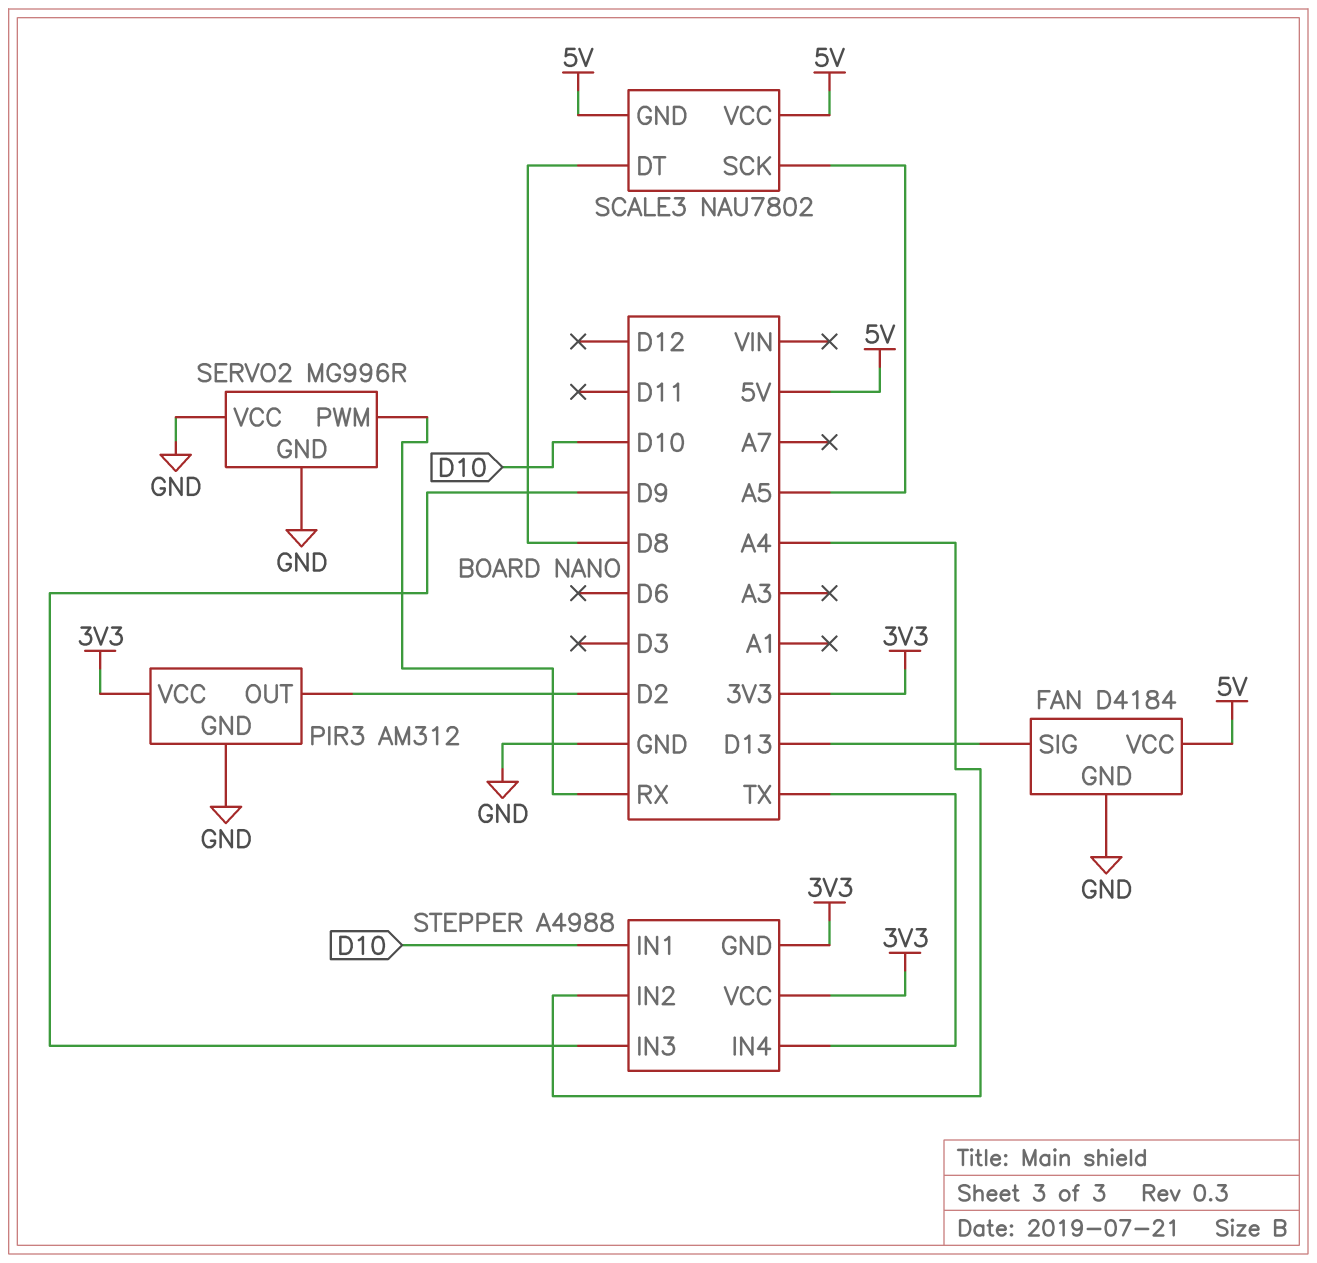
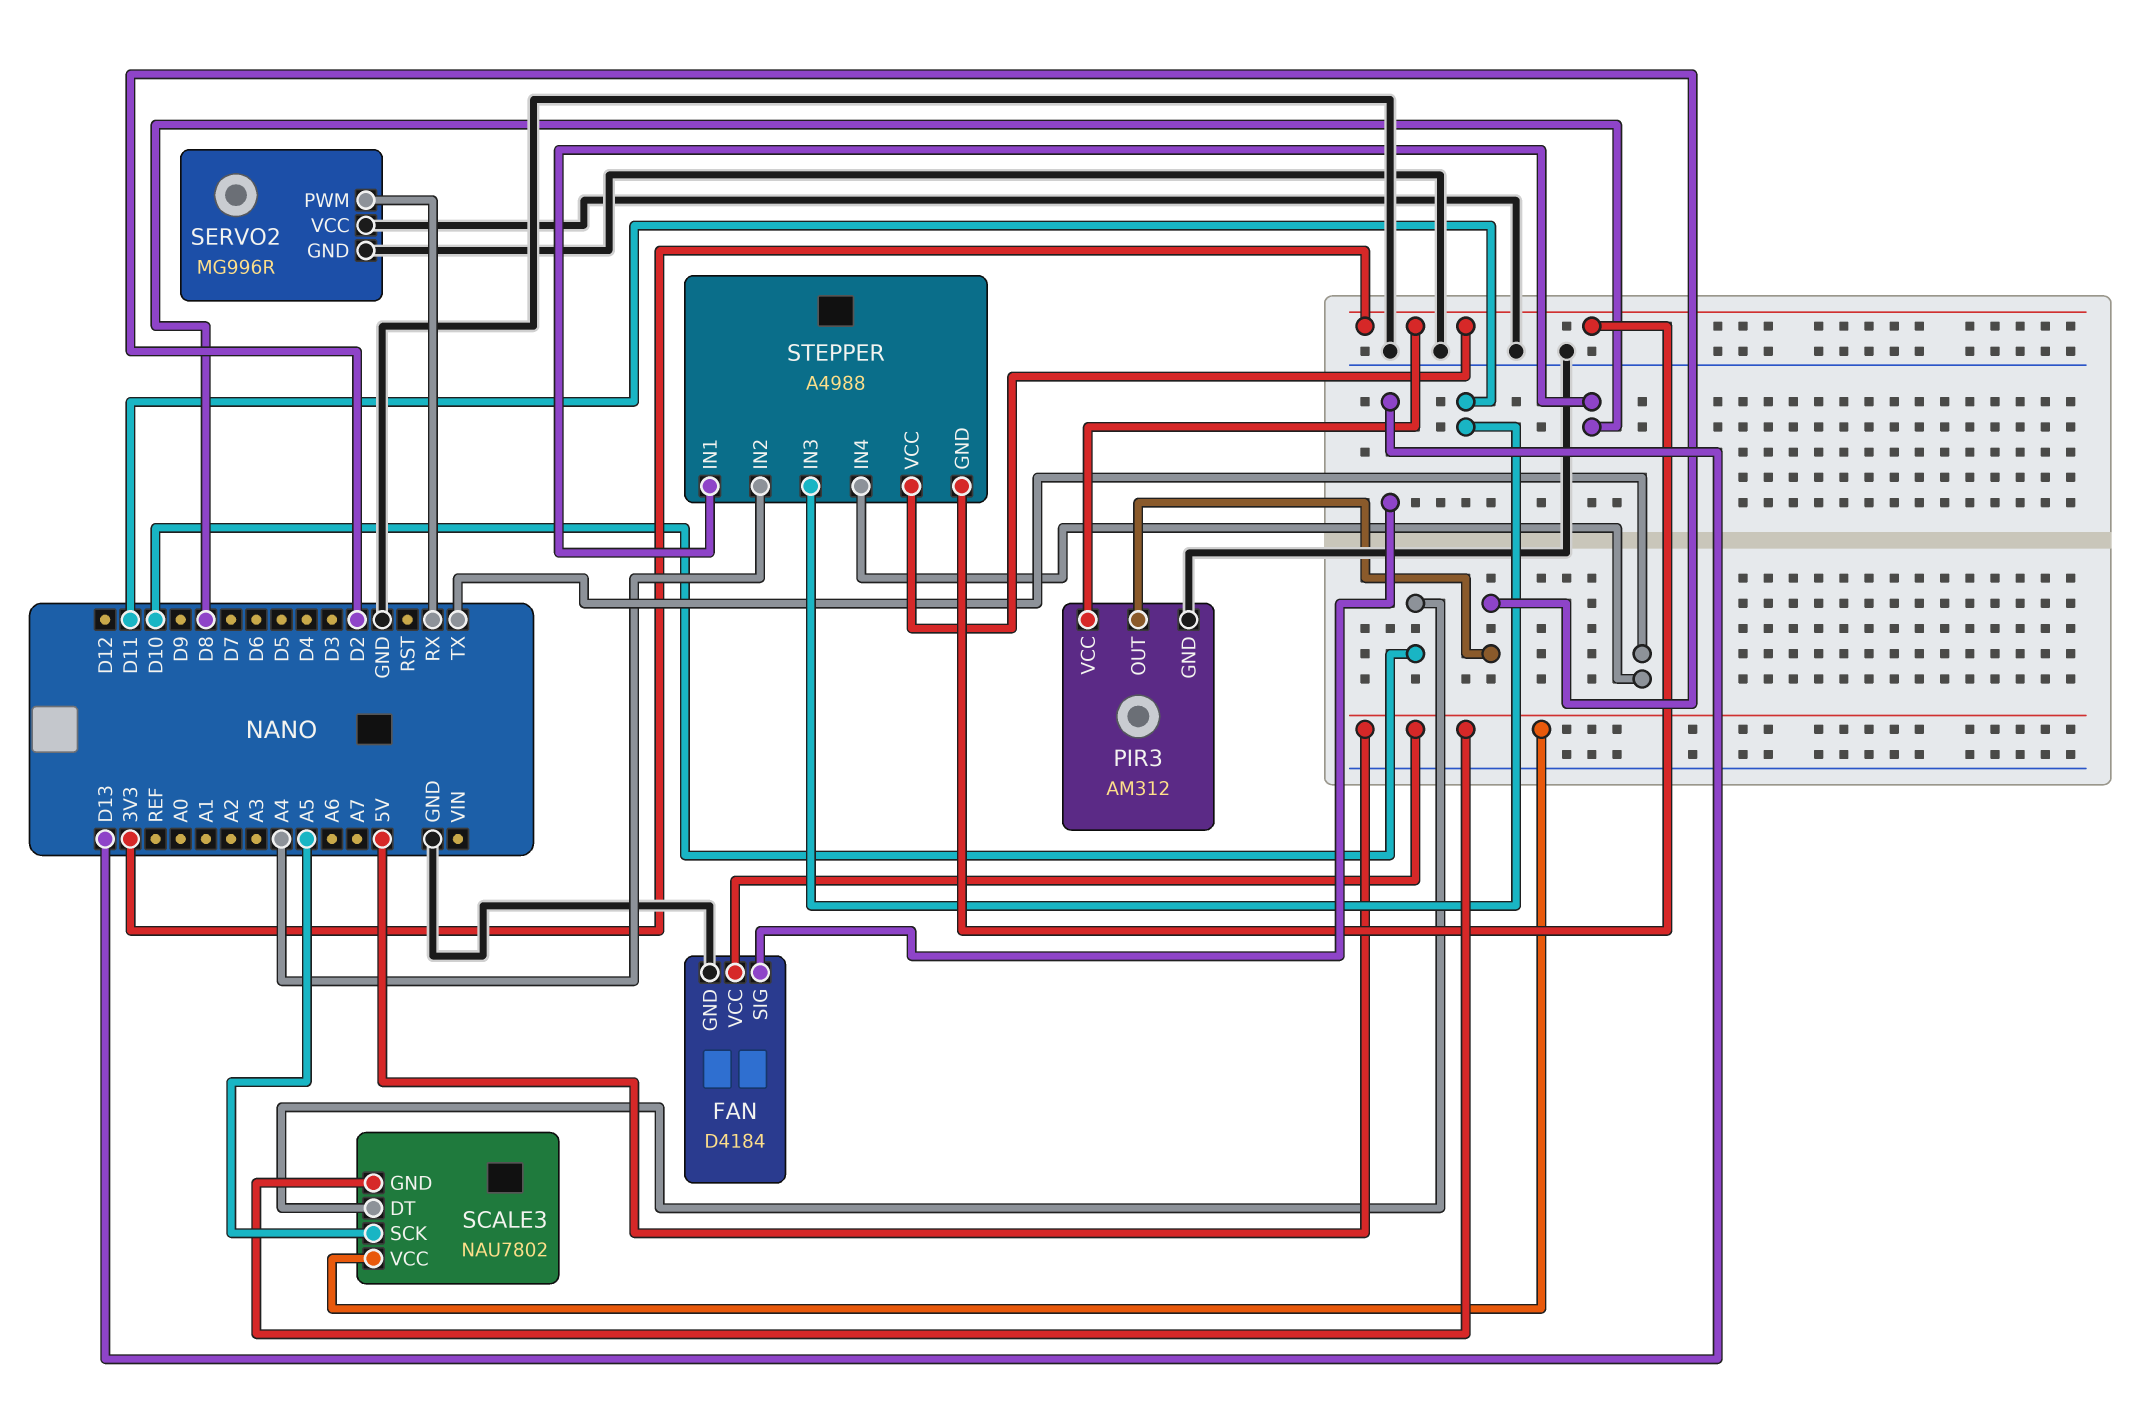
SCALE3 pin DT: D8 -> D10
STEPPER pin IN1: D10 -> D8
STEPPER pin IN3: D9 -> D11

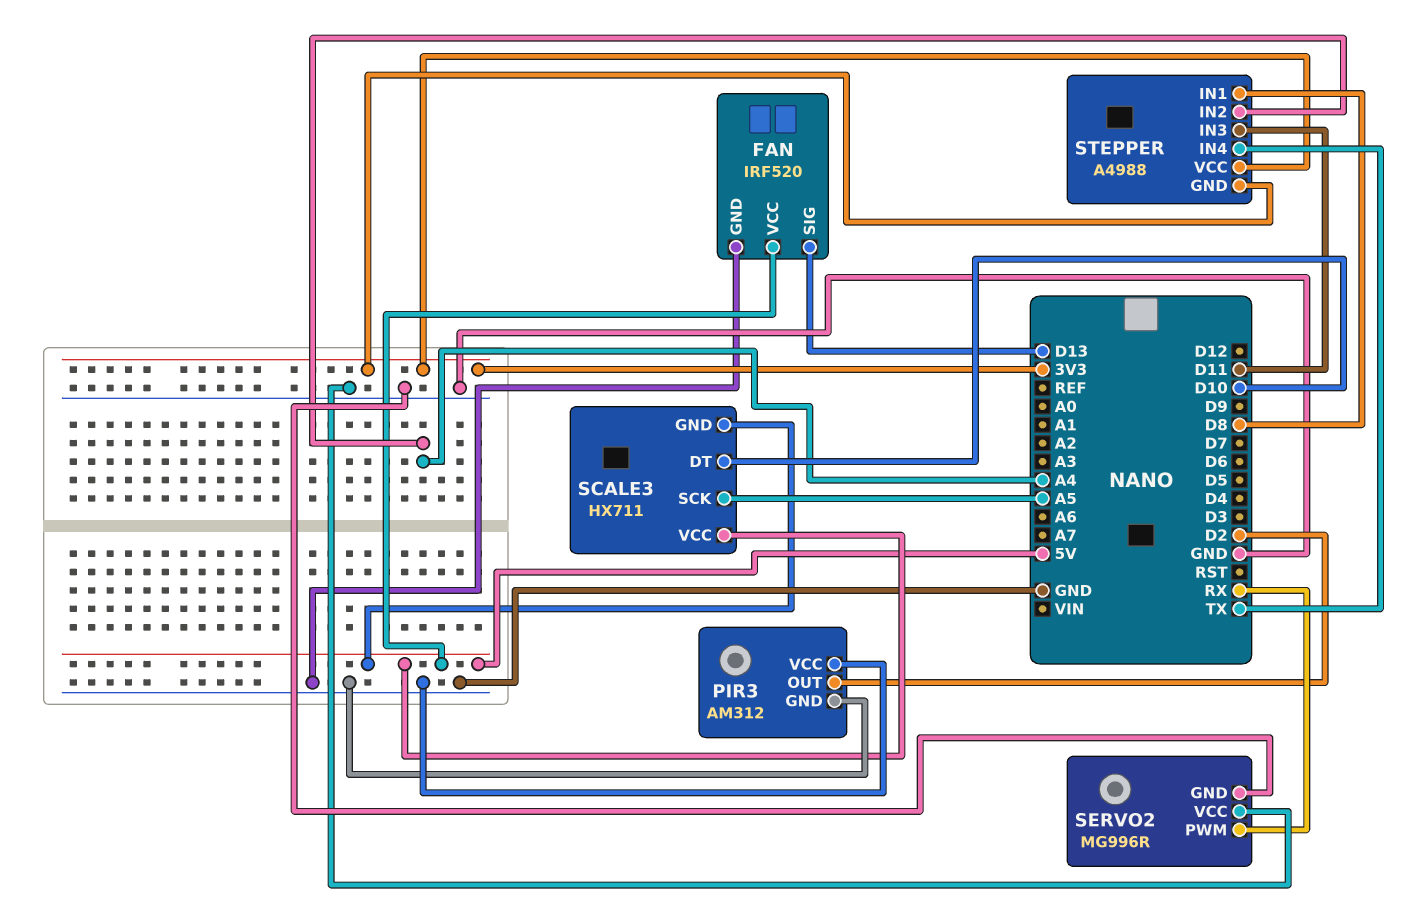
FAN: D4184 -> IRF520
PIR3 pin VCC: 3V3 -> GND
SCALE3: NAU7802 -> HX711

